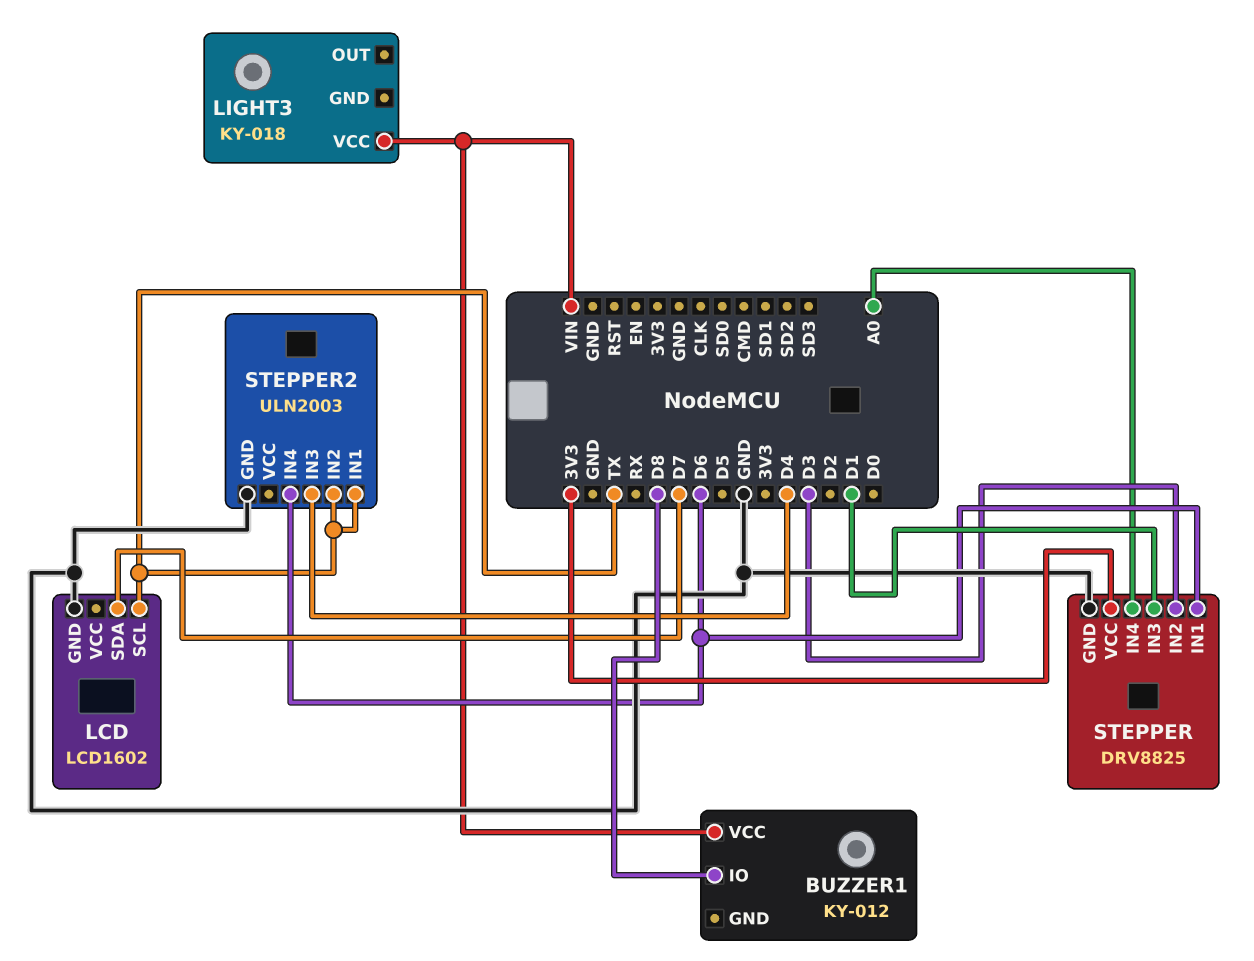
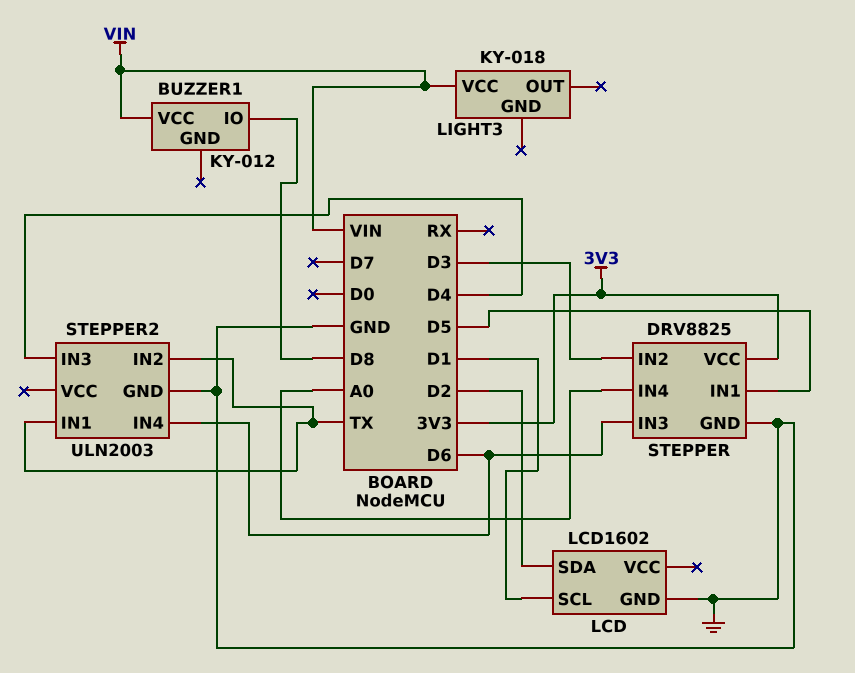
LCD pin SCL: TX -> D1
LCD pin SDA: D7 -> D2
STEPPER pin IN1: D6 -> D5
STEPPER pin IN3: D1 -> D6

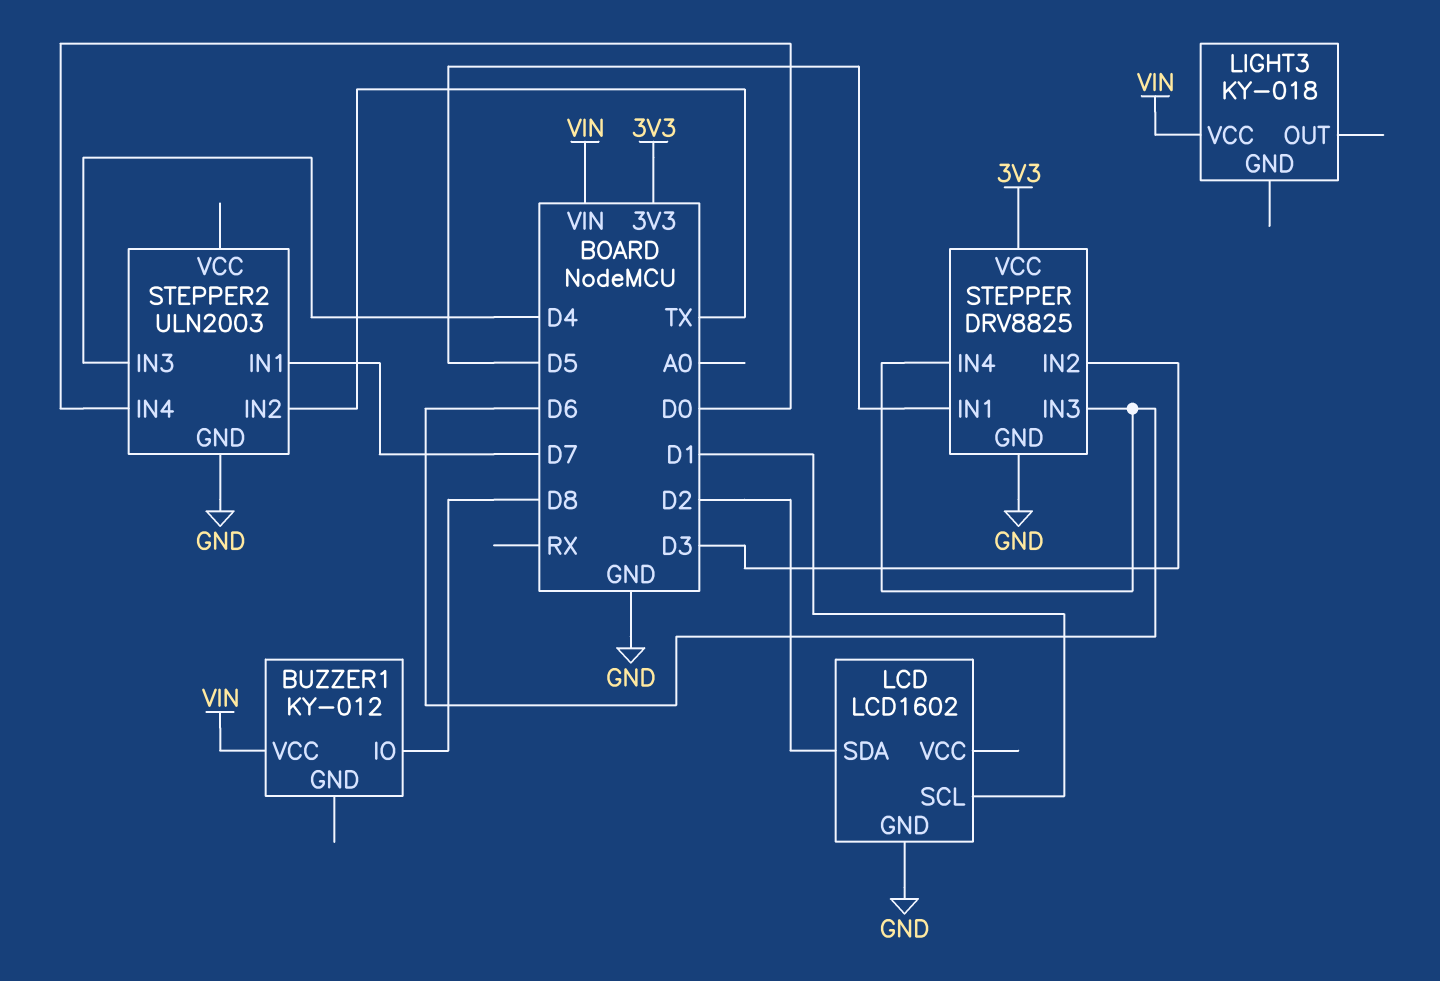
STEPPER pin IN4: A0 -> D6
STEPPER2 pin IN1: TX -> D7
STEPPER2 pin IN4: D6 -> D0

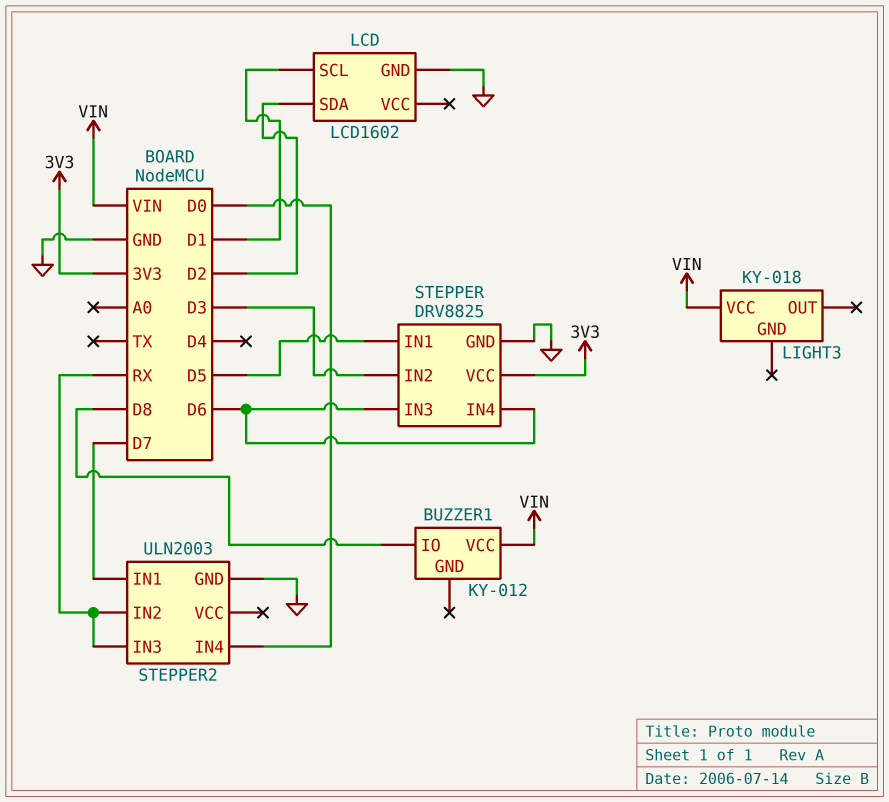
STEPPER2 pin IN2: TX -> RX
STEPPER2 pin IN3: D4 -> RX

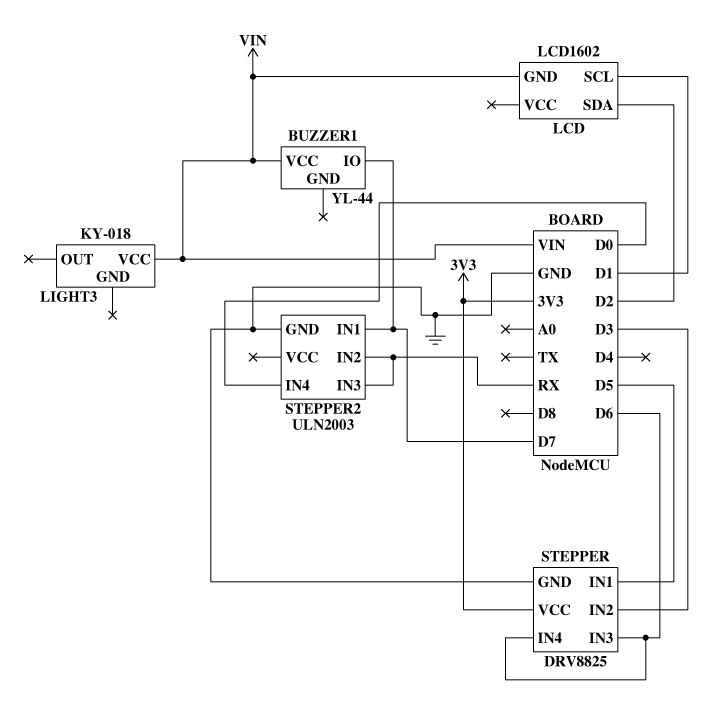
BUZZER1: KY-012 -> YL-44
BUZZER1 pin IO: D8 -> D7
LCD pin GND: GND -> VIN

